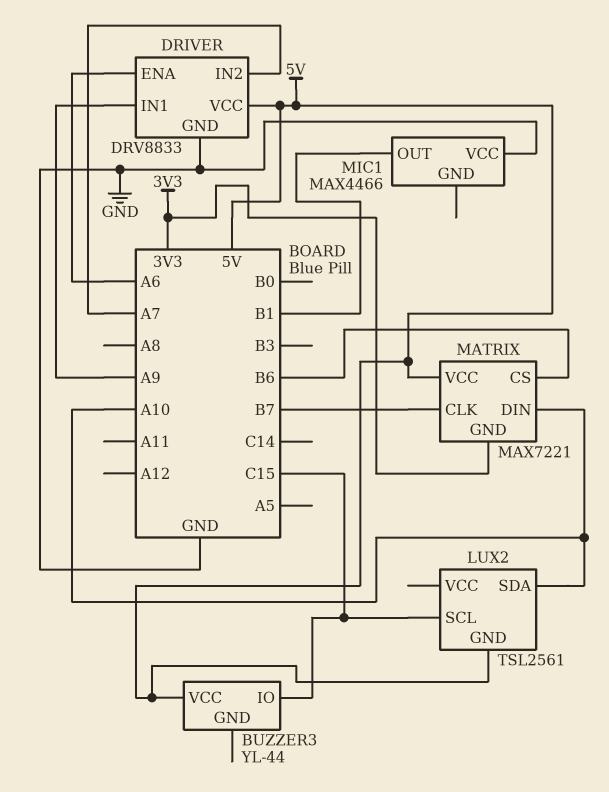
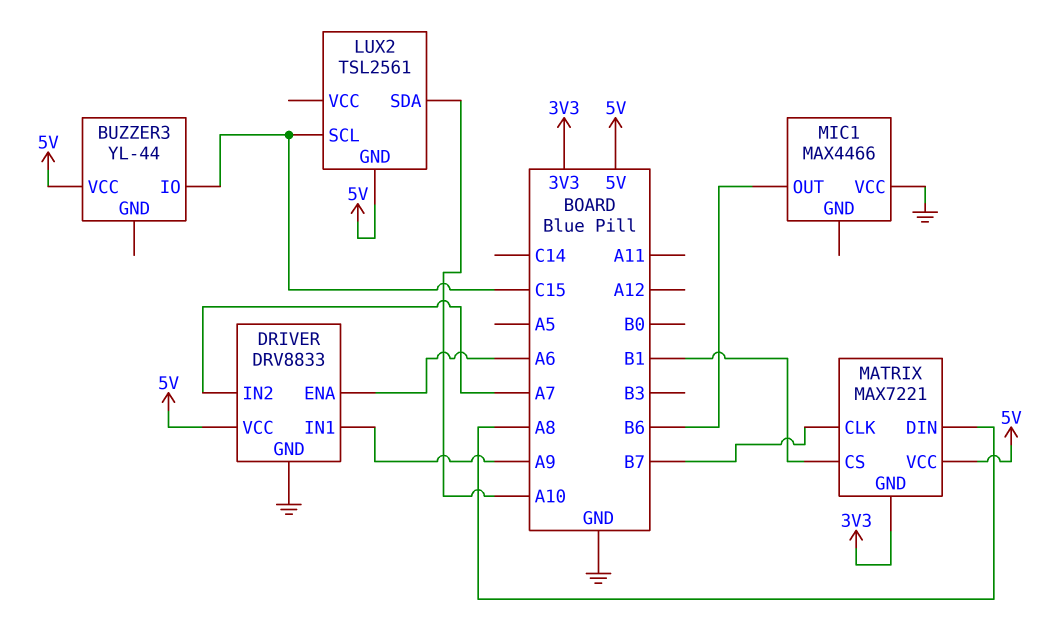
MATRIX pin CS: B6 -> B1
MATRIX pin DIN: A10 -> A8
MIC1 pin OUT: B1 -> B6

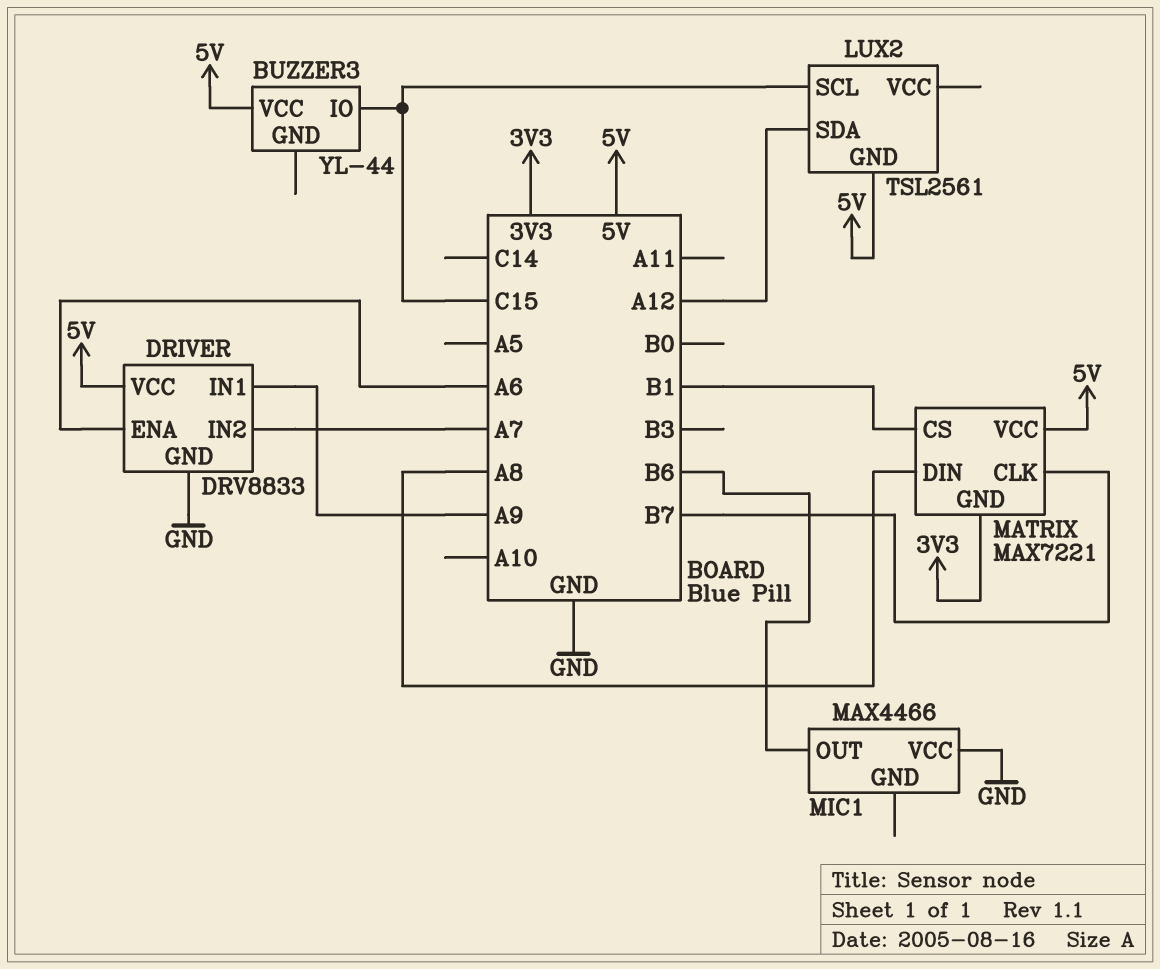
LUX2 pin SDA: A10 -> A12

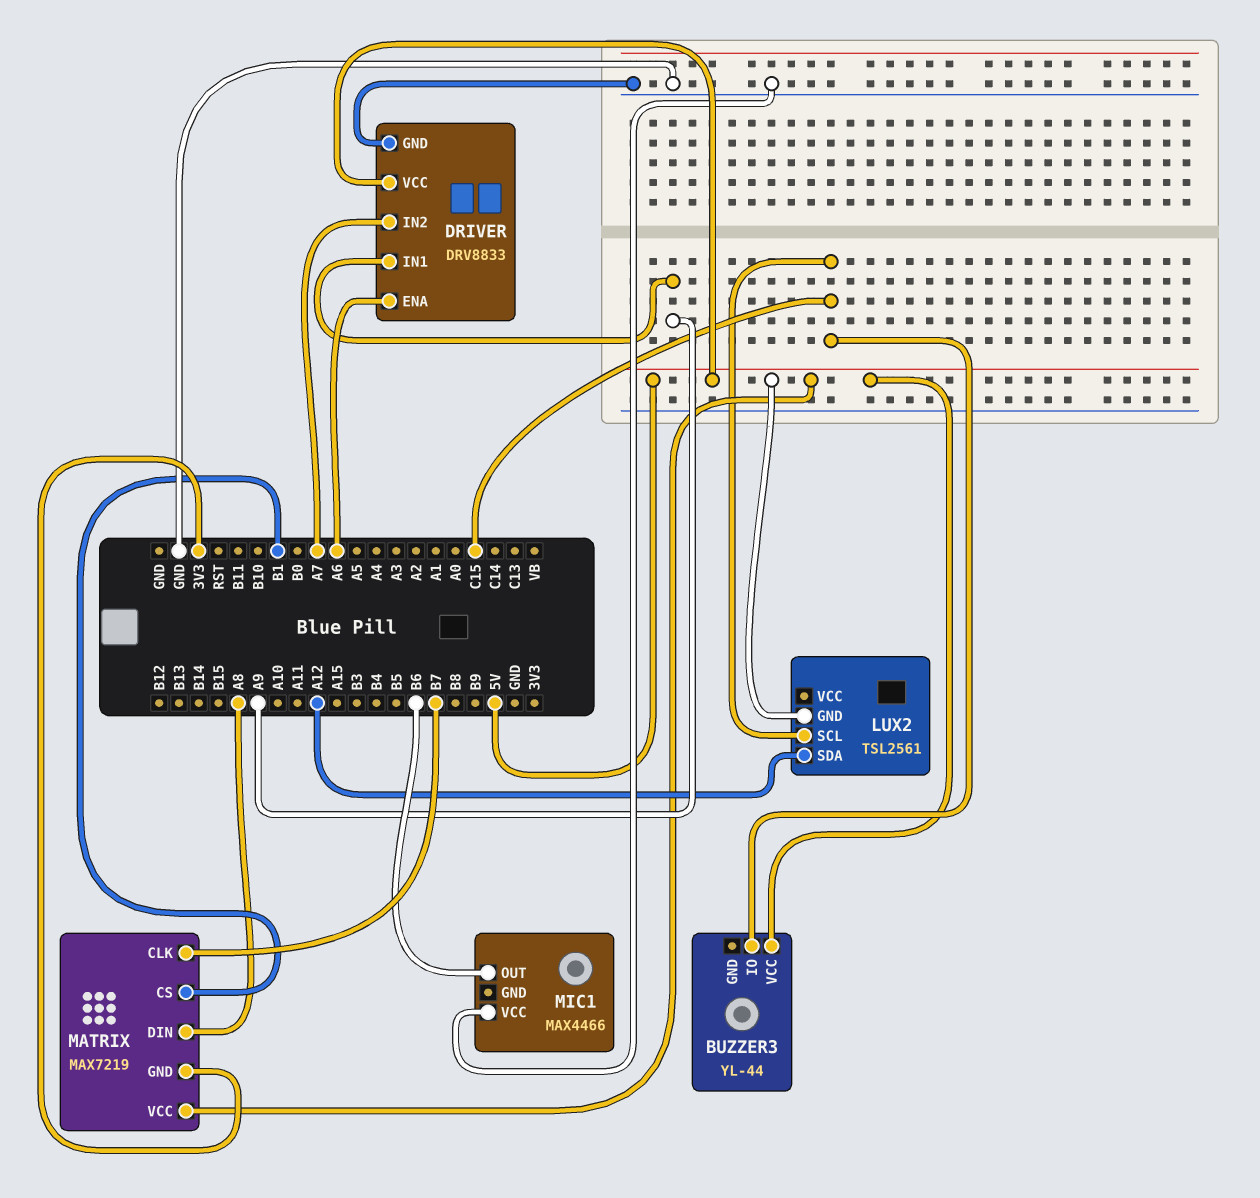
MATRIX: MAX7221 -> MAX7219

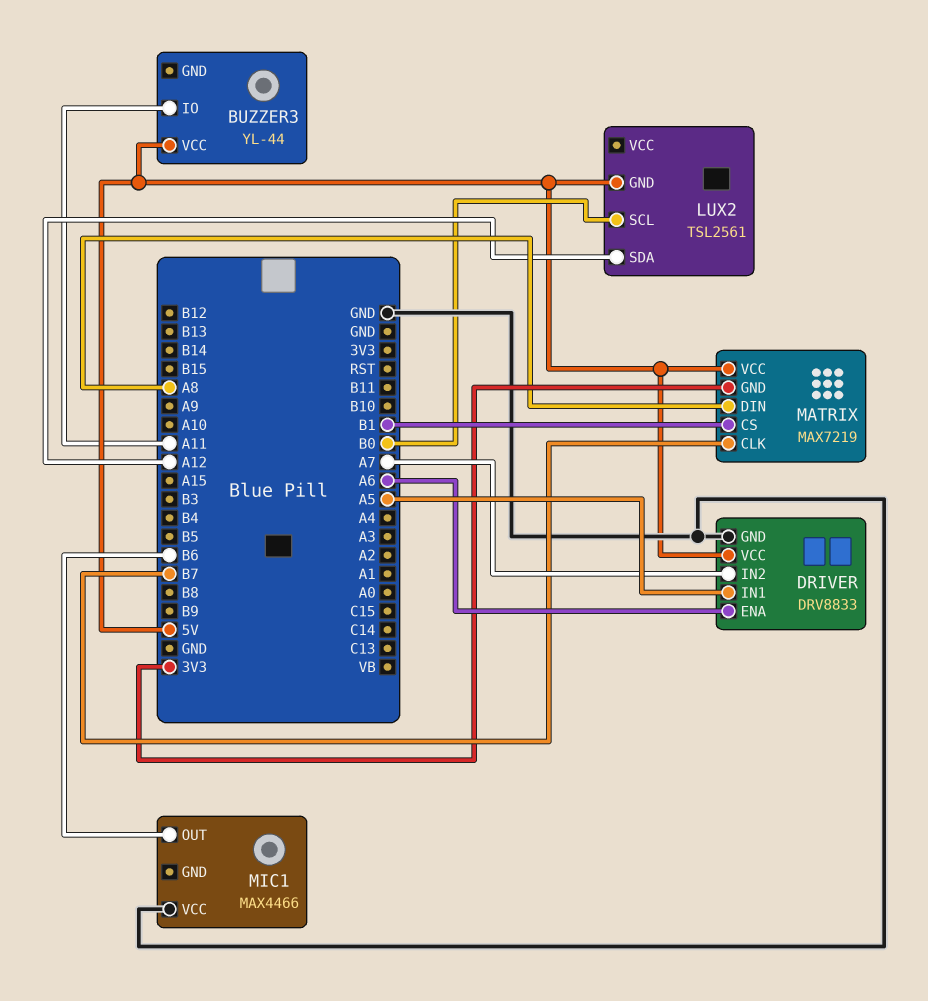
BUZZER3 pin IO: C15 -> A11
DRIVER pin IN1: A9 -> A5
LUX2 pin SCL: C15 -> B0

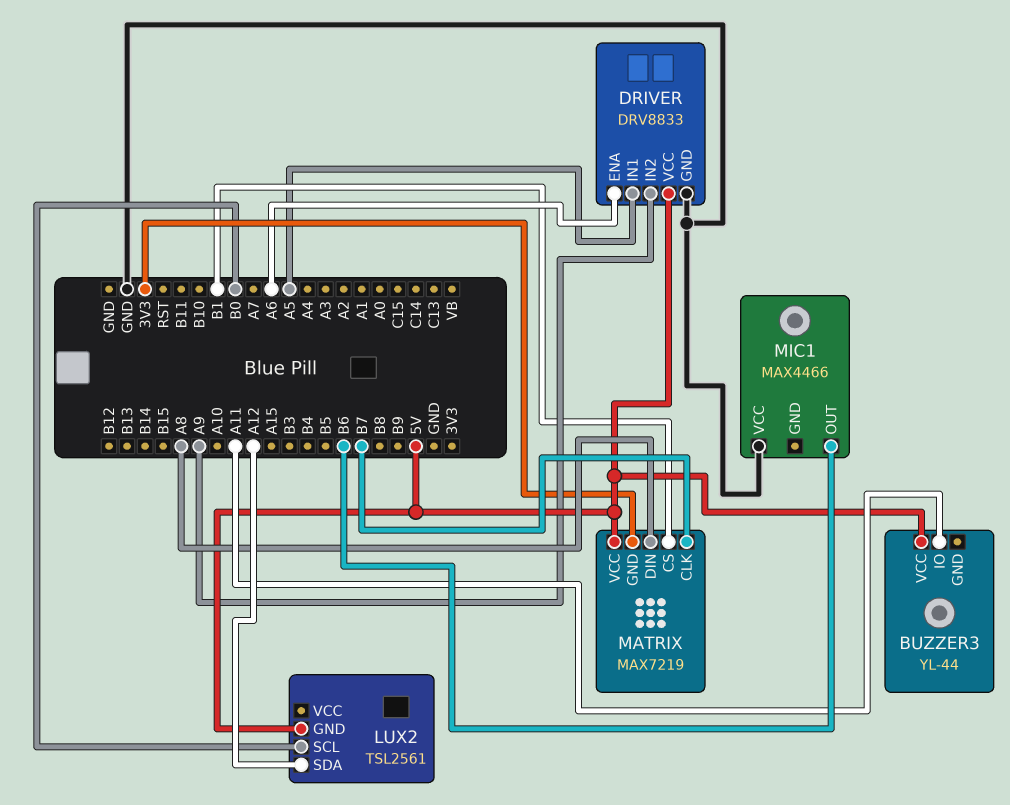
DRIVER pin IN2: A7 -> A9

